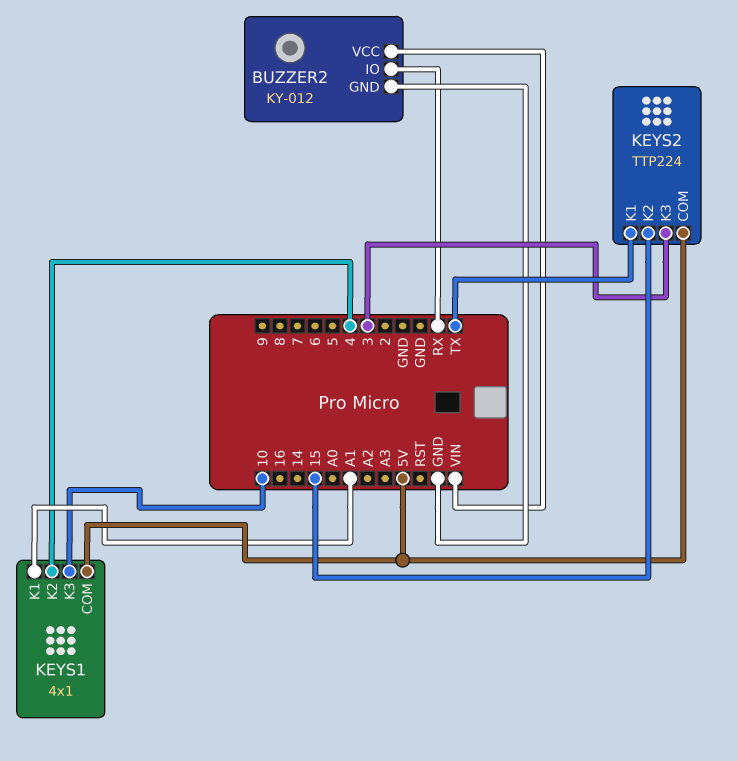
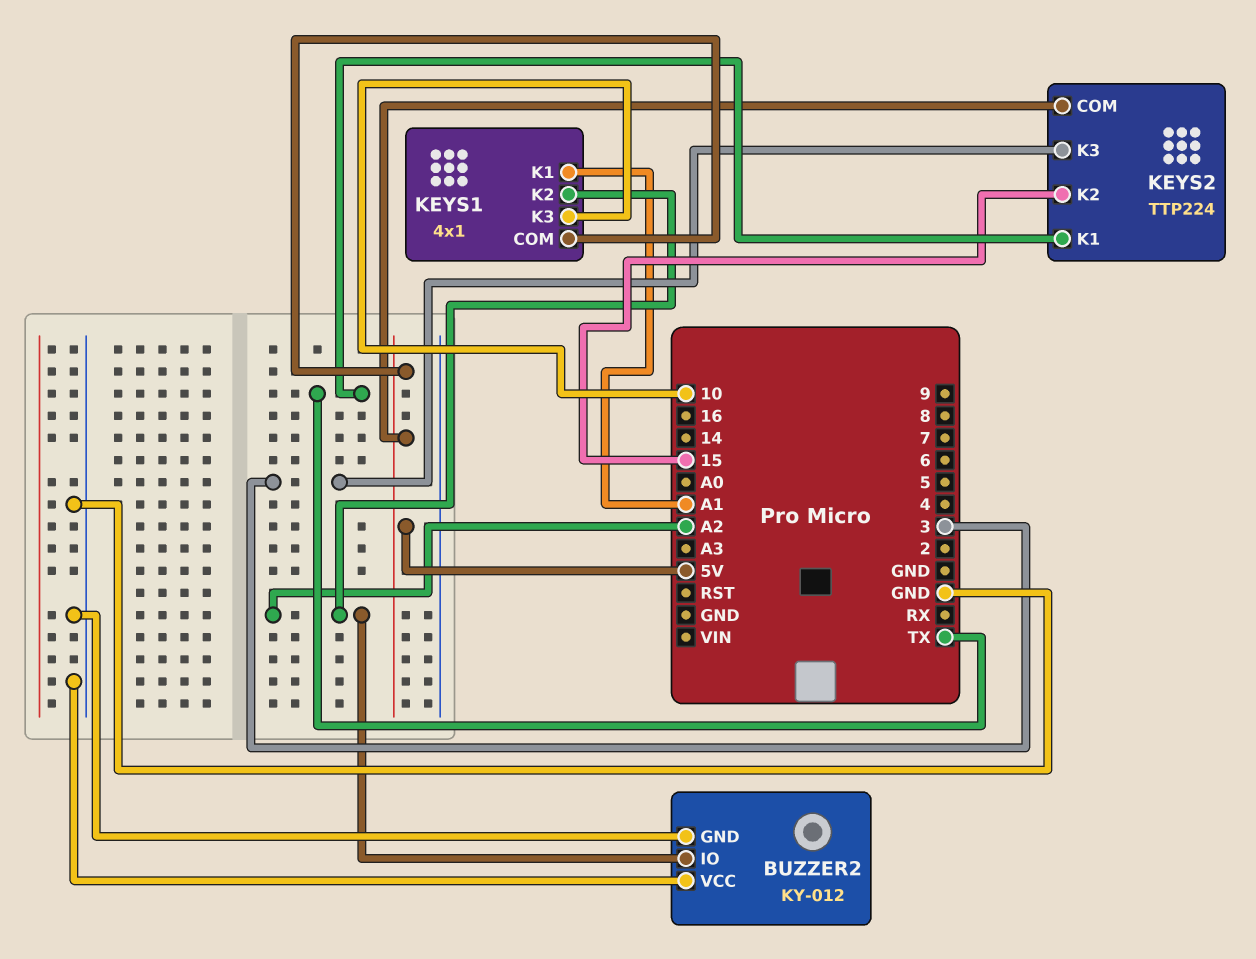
BUZZER2 pin IO: RX -> A2
BUZZER2 pin VCC: VIN -> GND
KEYS1 pin K2: 4 -> A2

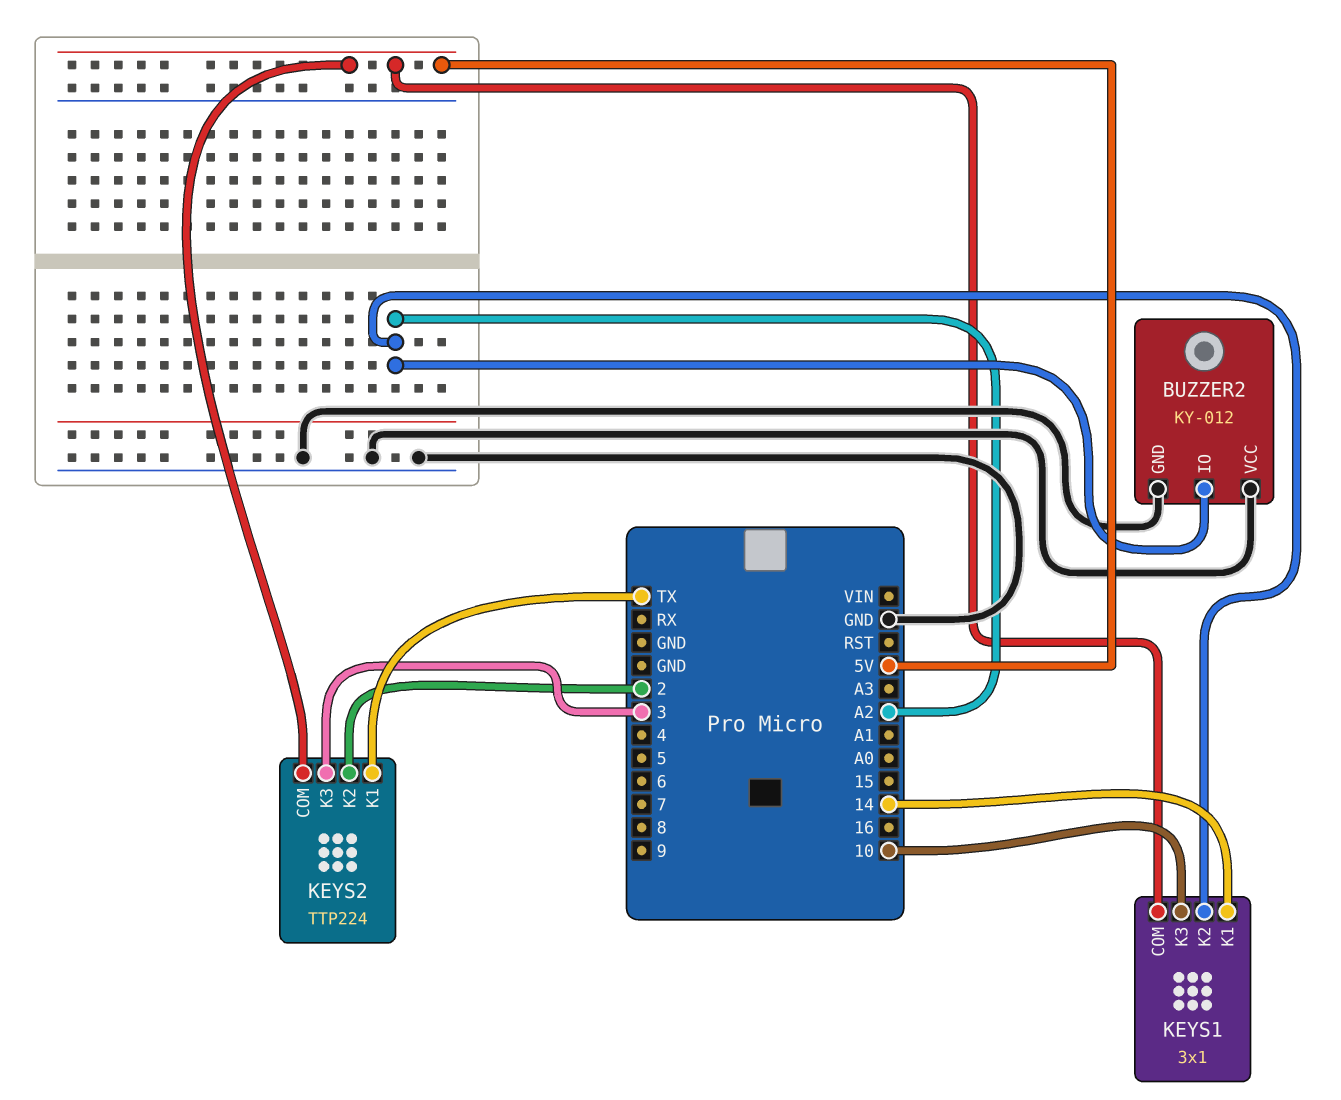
KEYS1: 4x1 -> 3x1
KEYS1 pin K1: A1 -> 14
KEYS2 pin K2: 15 -> 2

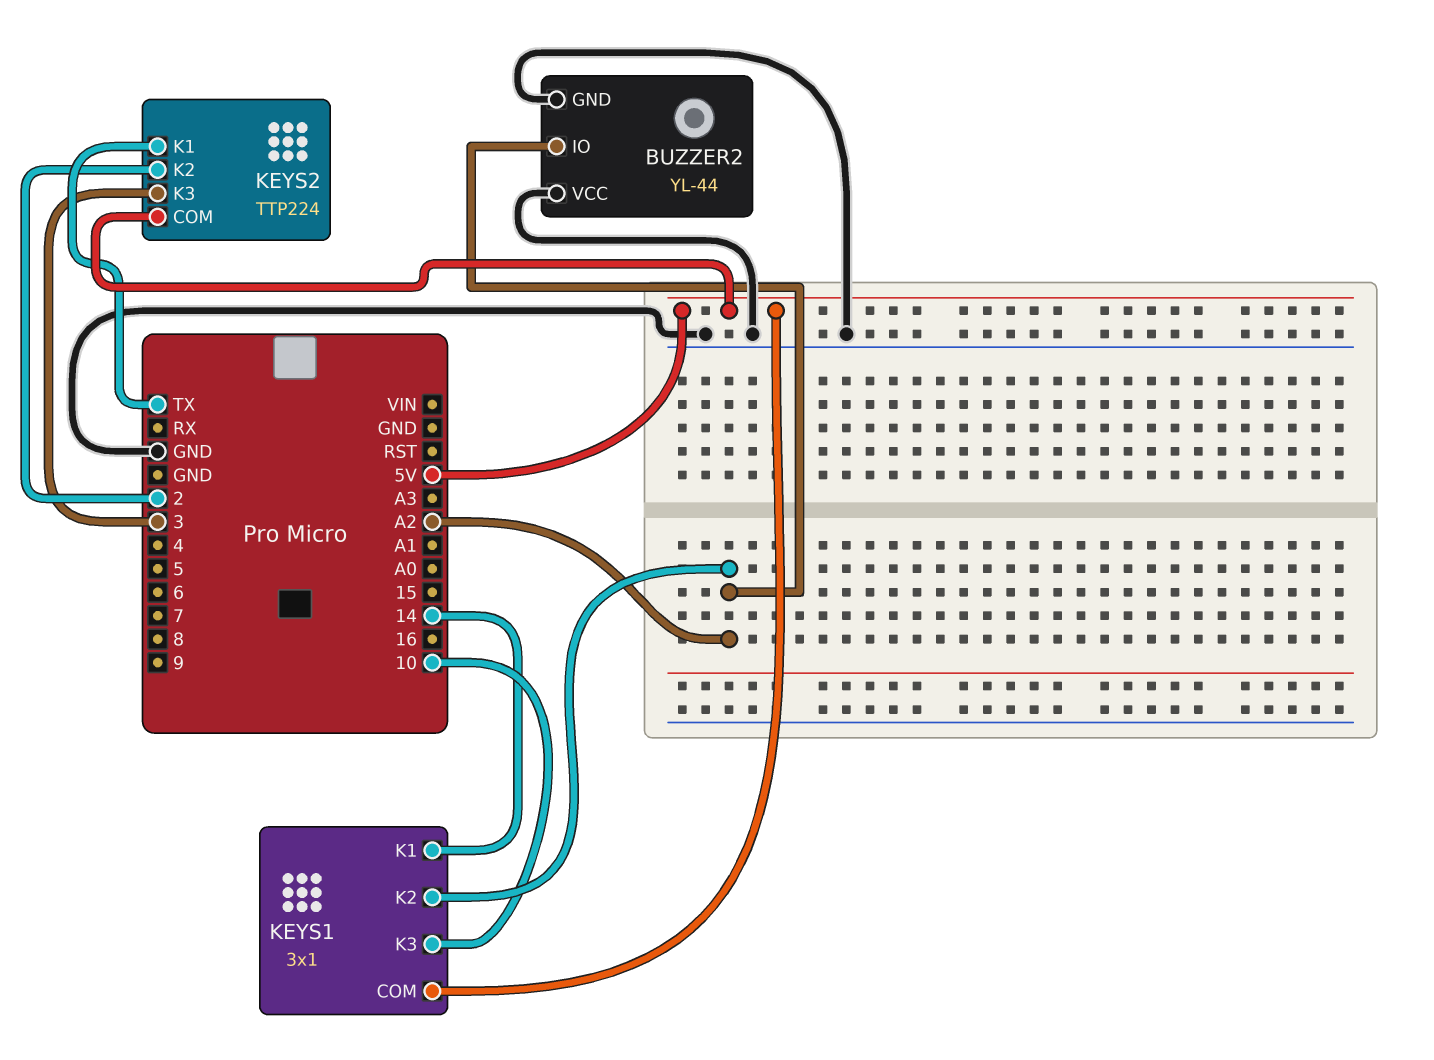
BUZZER2: KY-012 -> YL-44

